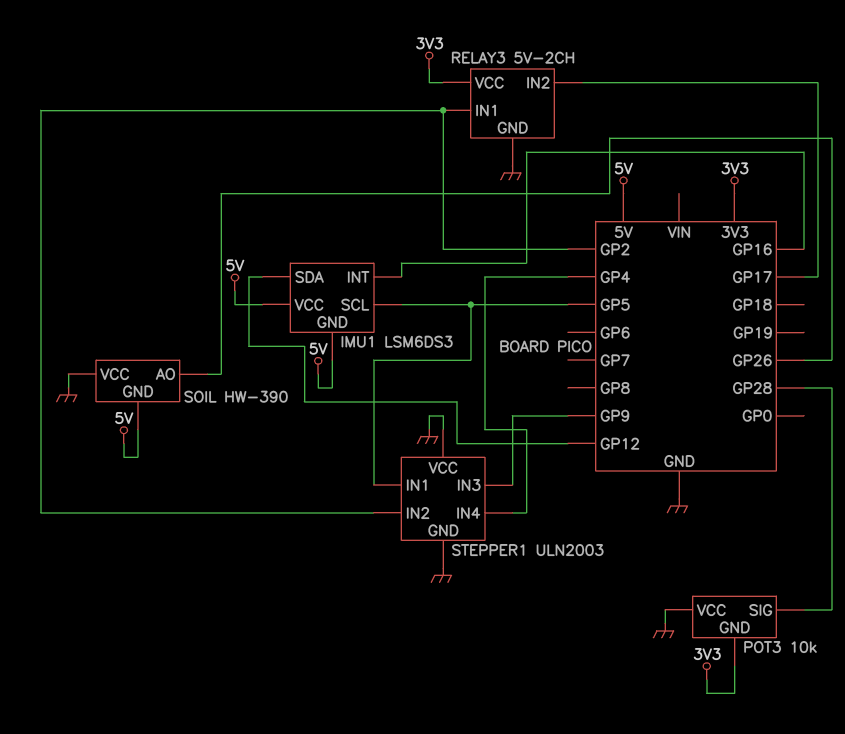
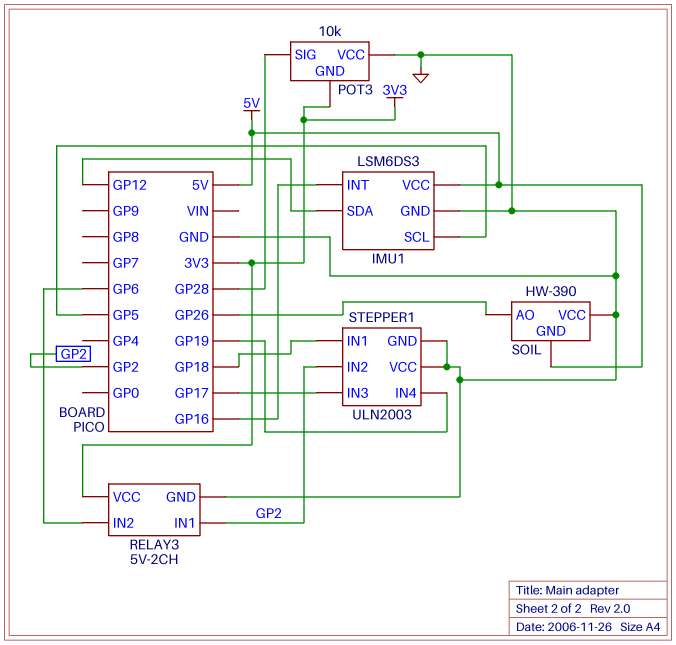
IMU1 pin GND: 5V -> GND
RELAY3 pin IN2: GP17 -> GP6
STEPPER1 pin IN1: GP5 -> GP18
STEPPER1 pin IN3: GP9 -> GP17
STEPPER1 pin IN4: GP4 -> GP19

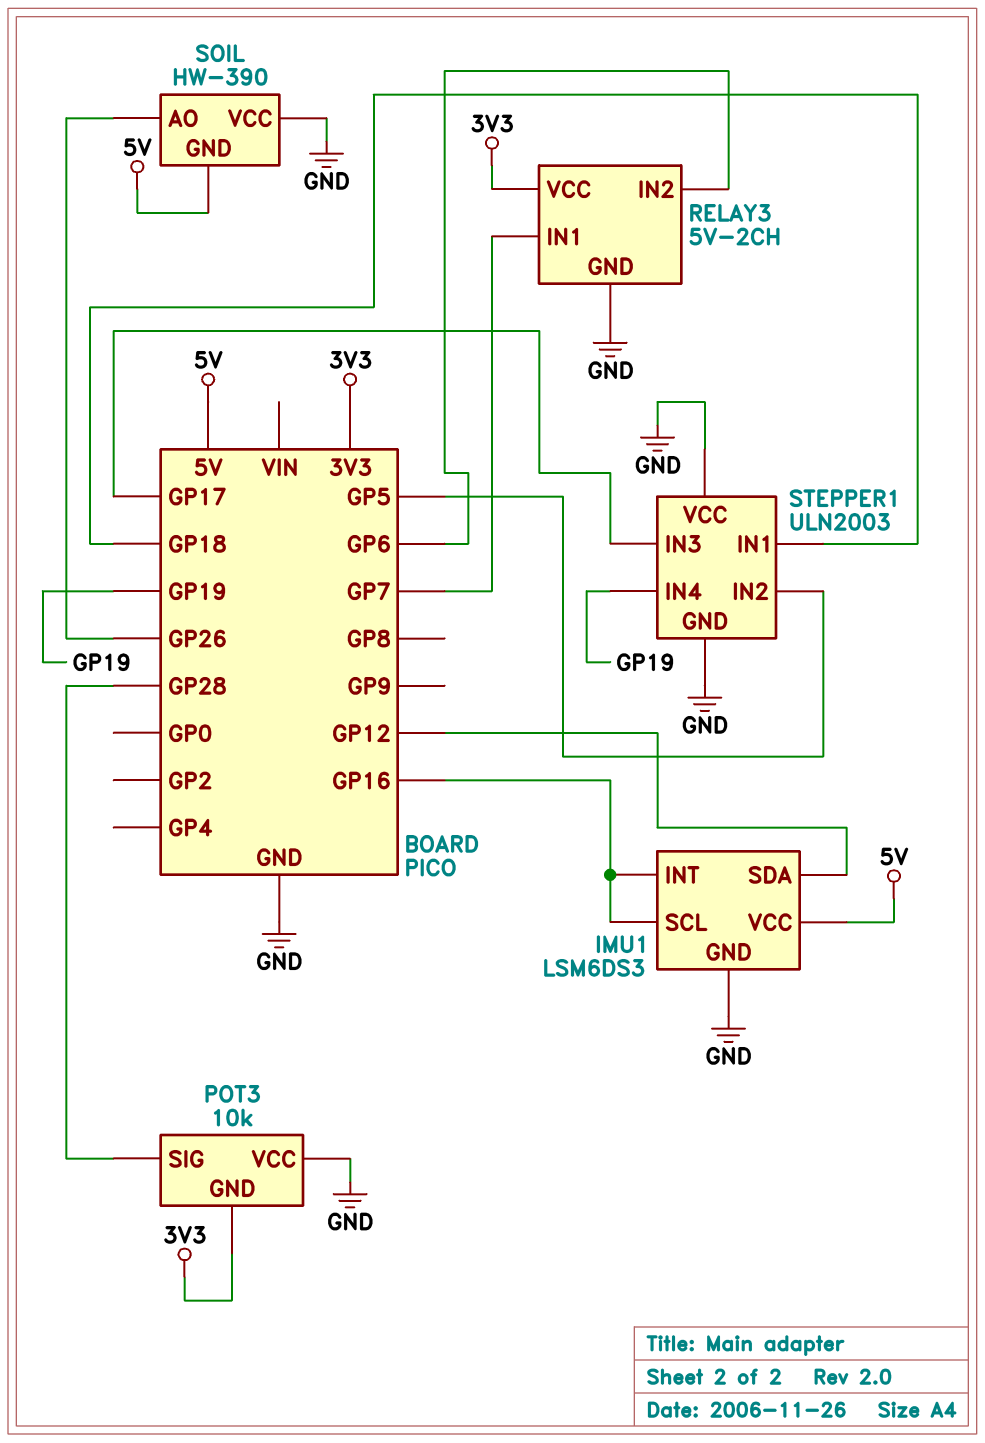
IMU1 pin SCL: GP5 -> GP16
RELAY3 pin IN1: GP2 -> GP7
STEPPER1 pin IN2: GP2 -> GP5

